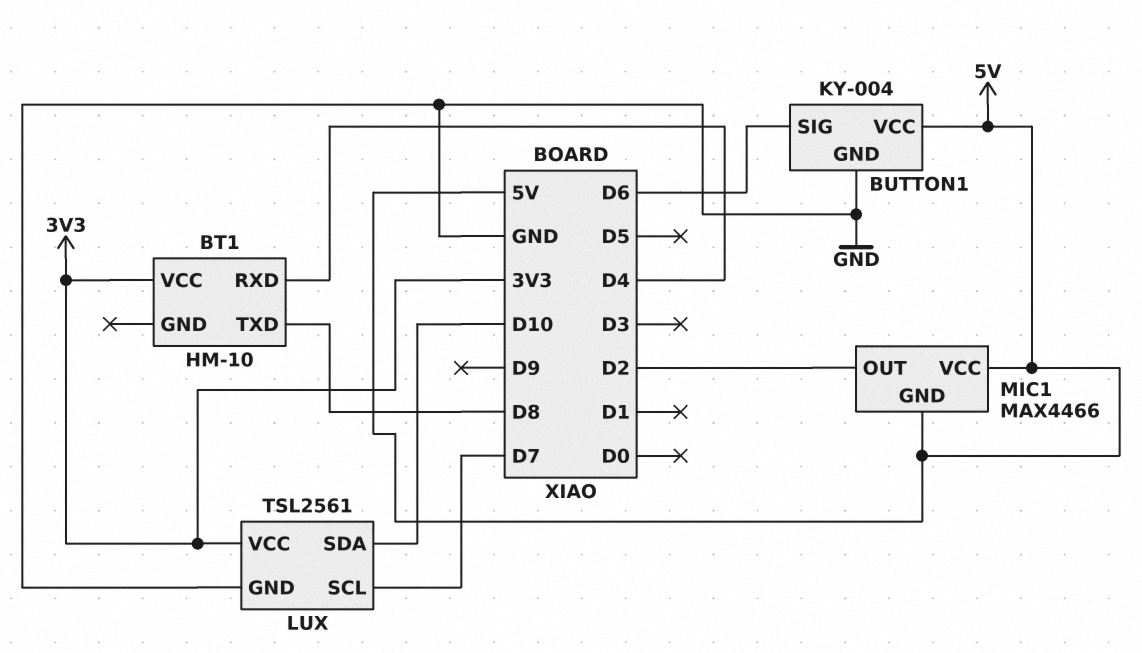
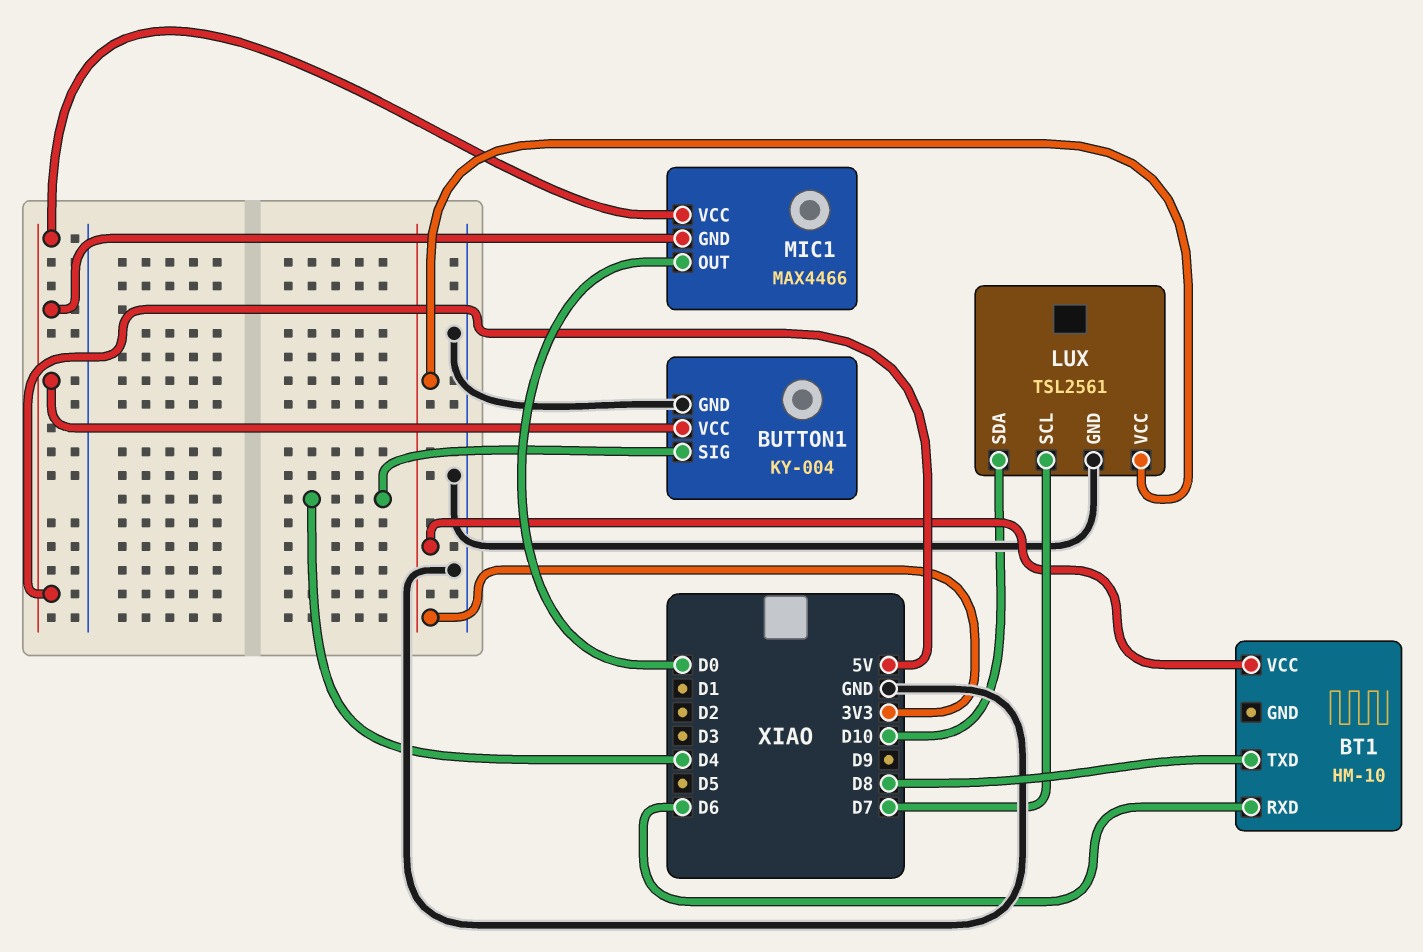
BT1 pin RXD: D4 -> D6
BUTTON1 pin SIG: D6 -> D4
MIC1 pin OUT: D2 -> D0

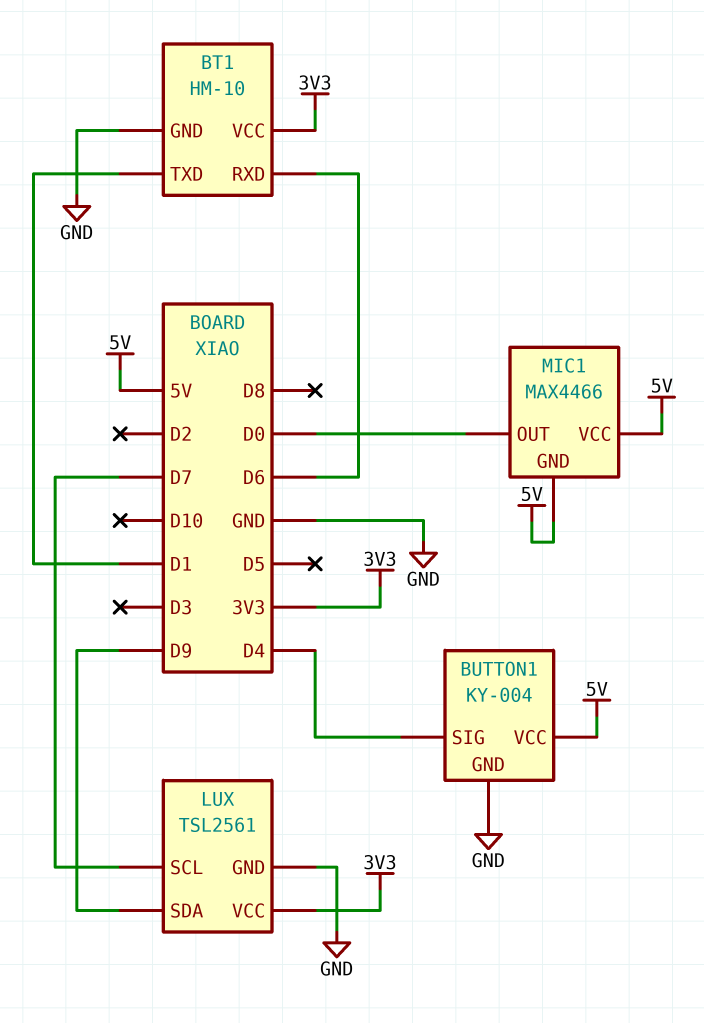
BT1 pin GND: none -> GND
BT1 pin TXD: D8 -> D1
LUX pin SDA: D10 -> D9

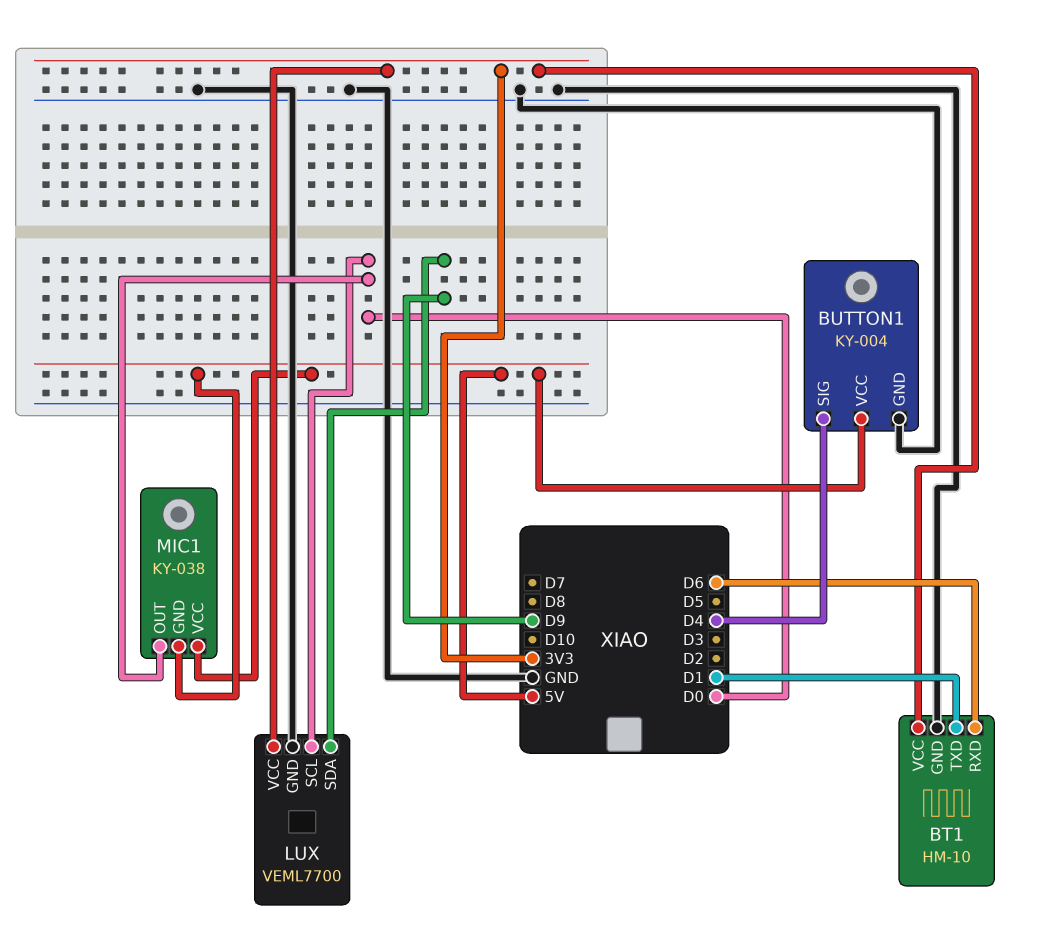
LUX: TSL2561 -> VEML7700
LUX pin SCL: D7 -> D0
MIC1: MAX4466 -> KY-038

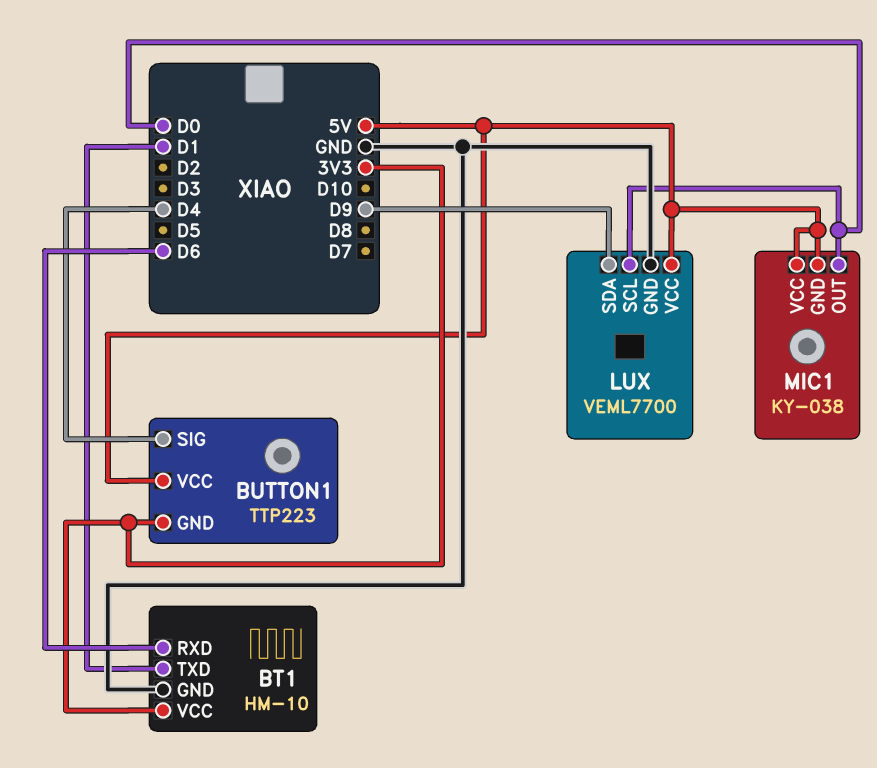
BUTTON1: KY-004 -> TTP223
BUTTON1 pin GND: GND -> 3V3
LUX pin VCC: 3V3 -> 5V

